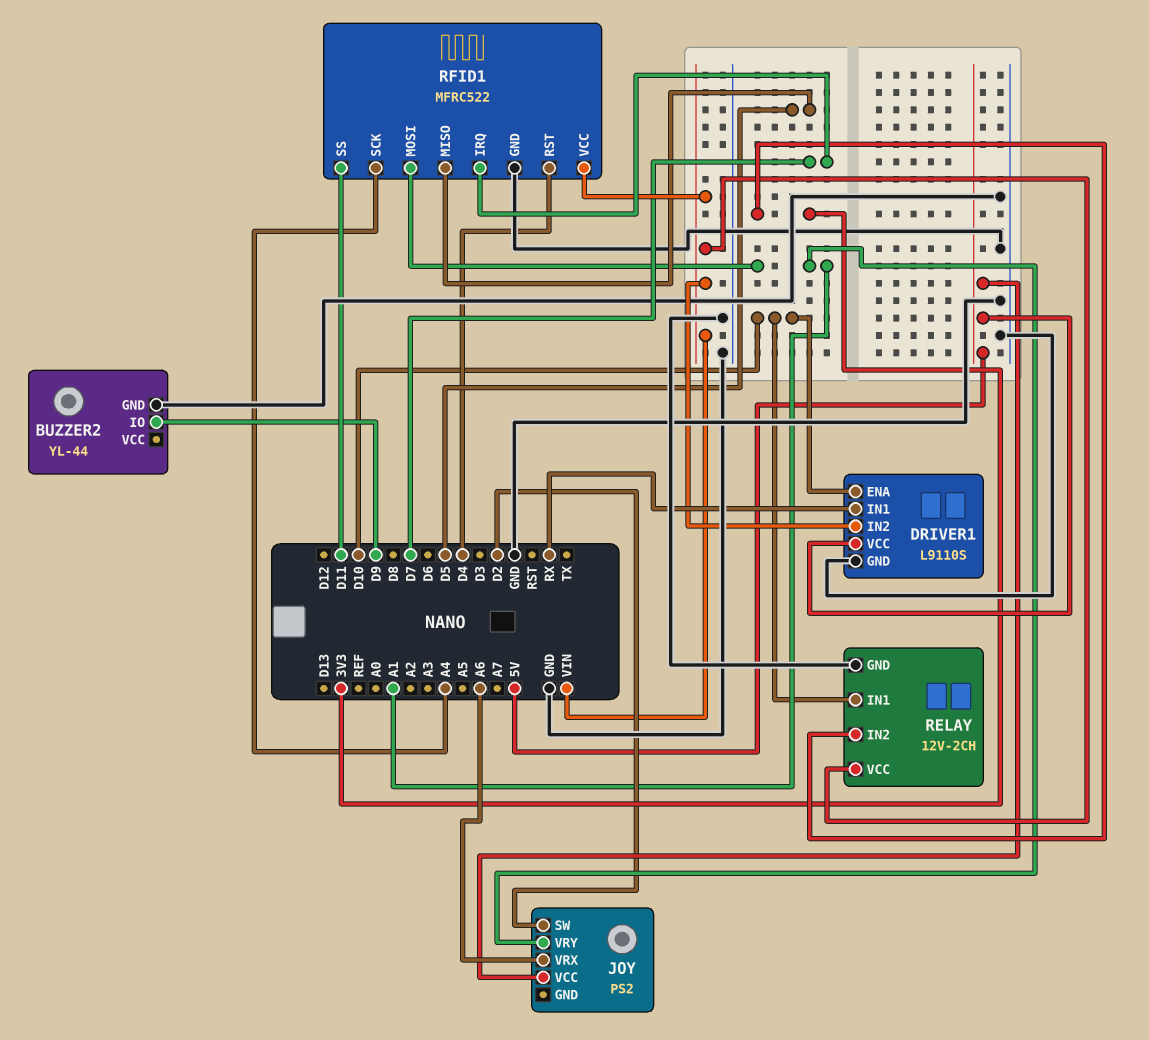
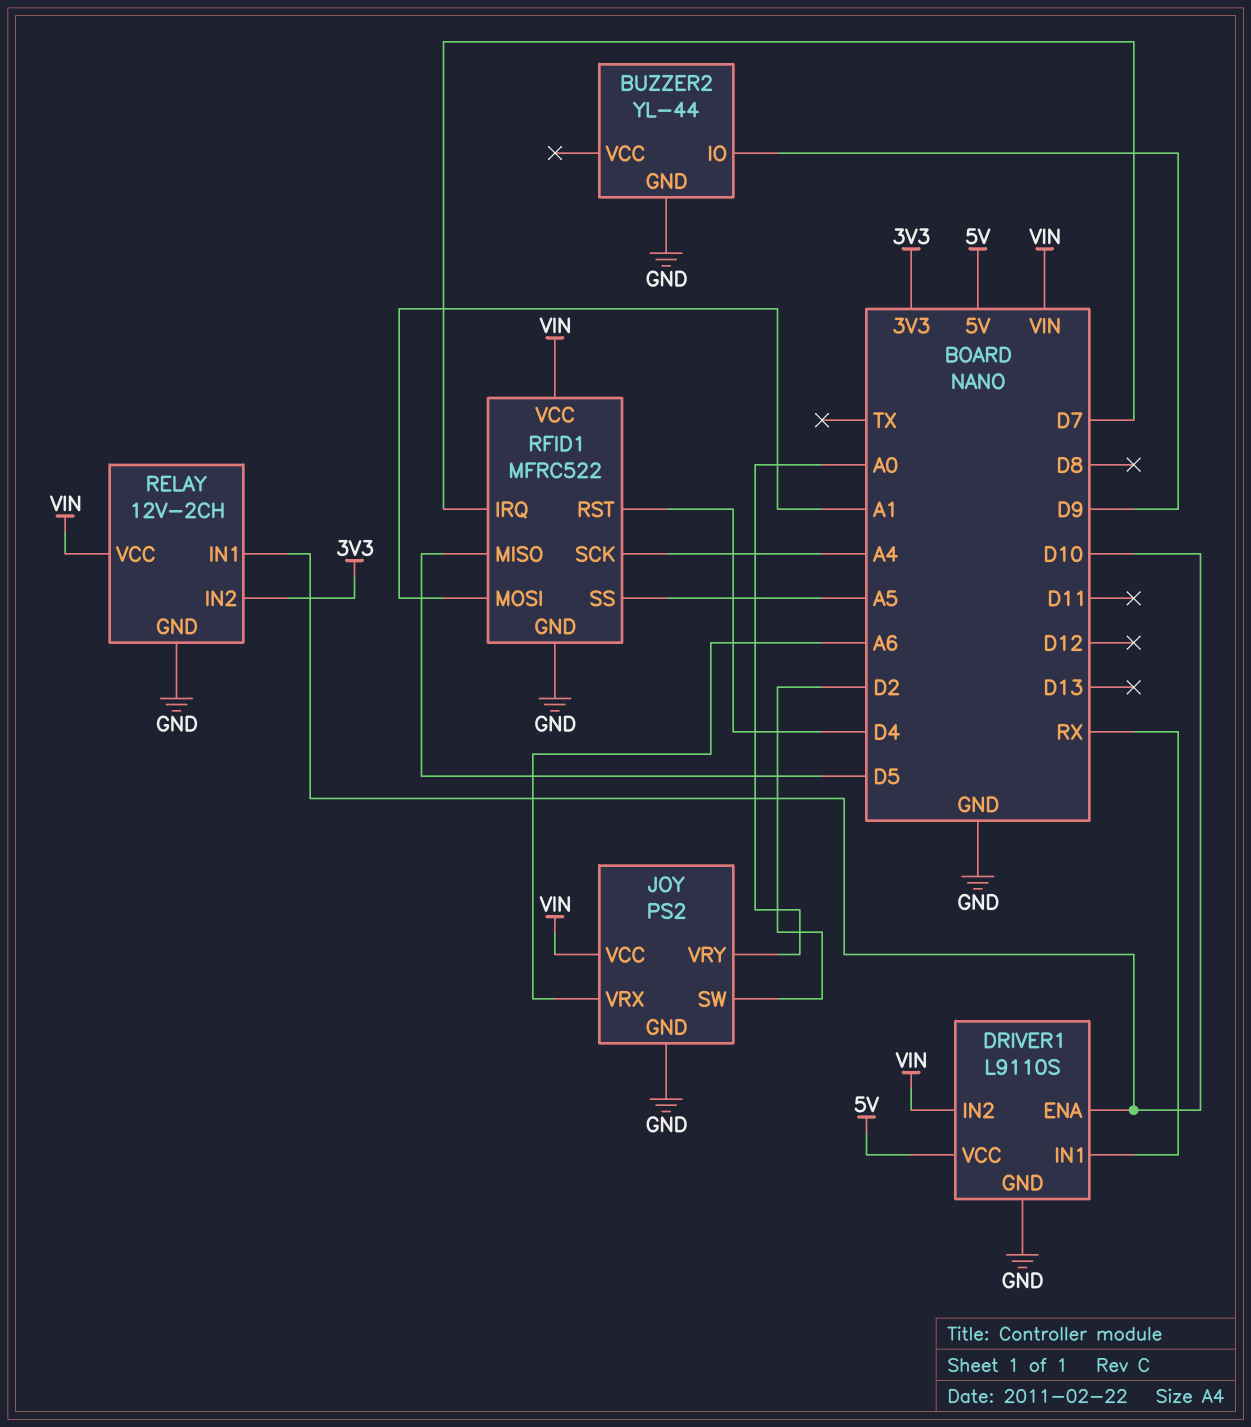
JOY pin GND: none -> GND
JOY pin VCC: 5V -> VIN
JOY pin VRY: A1 -> A0
RFID1 pin SS: D11 -> A5

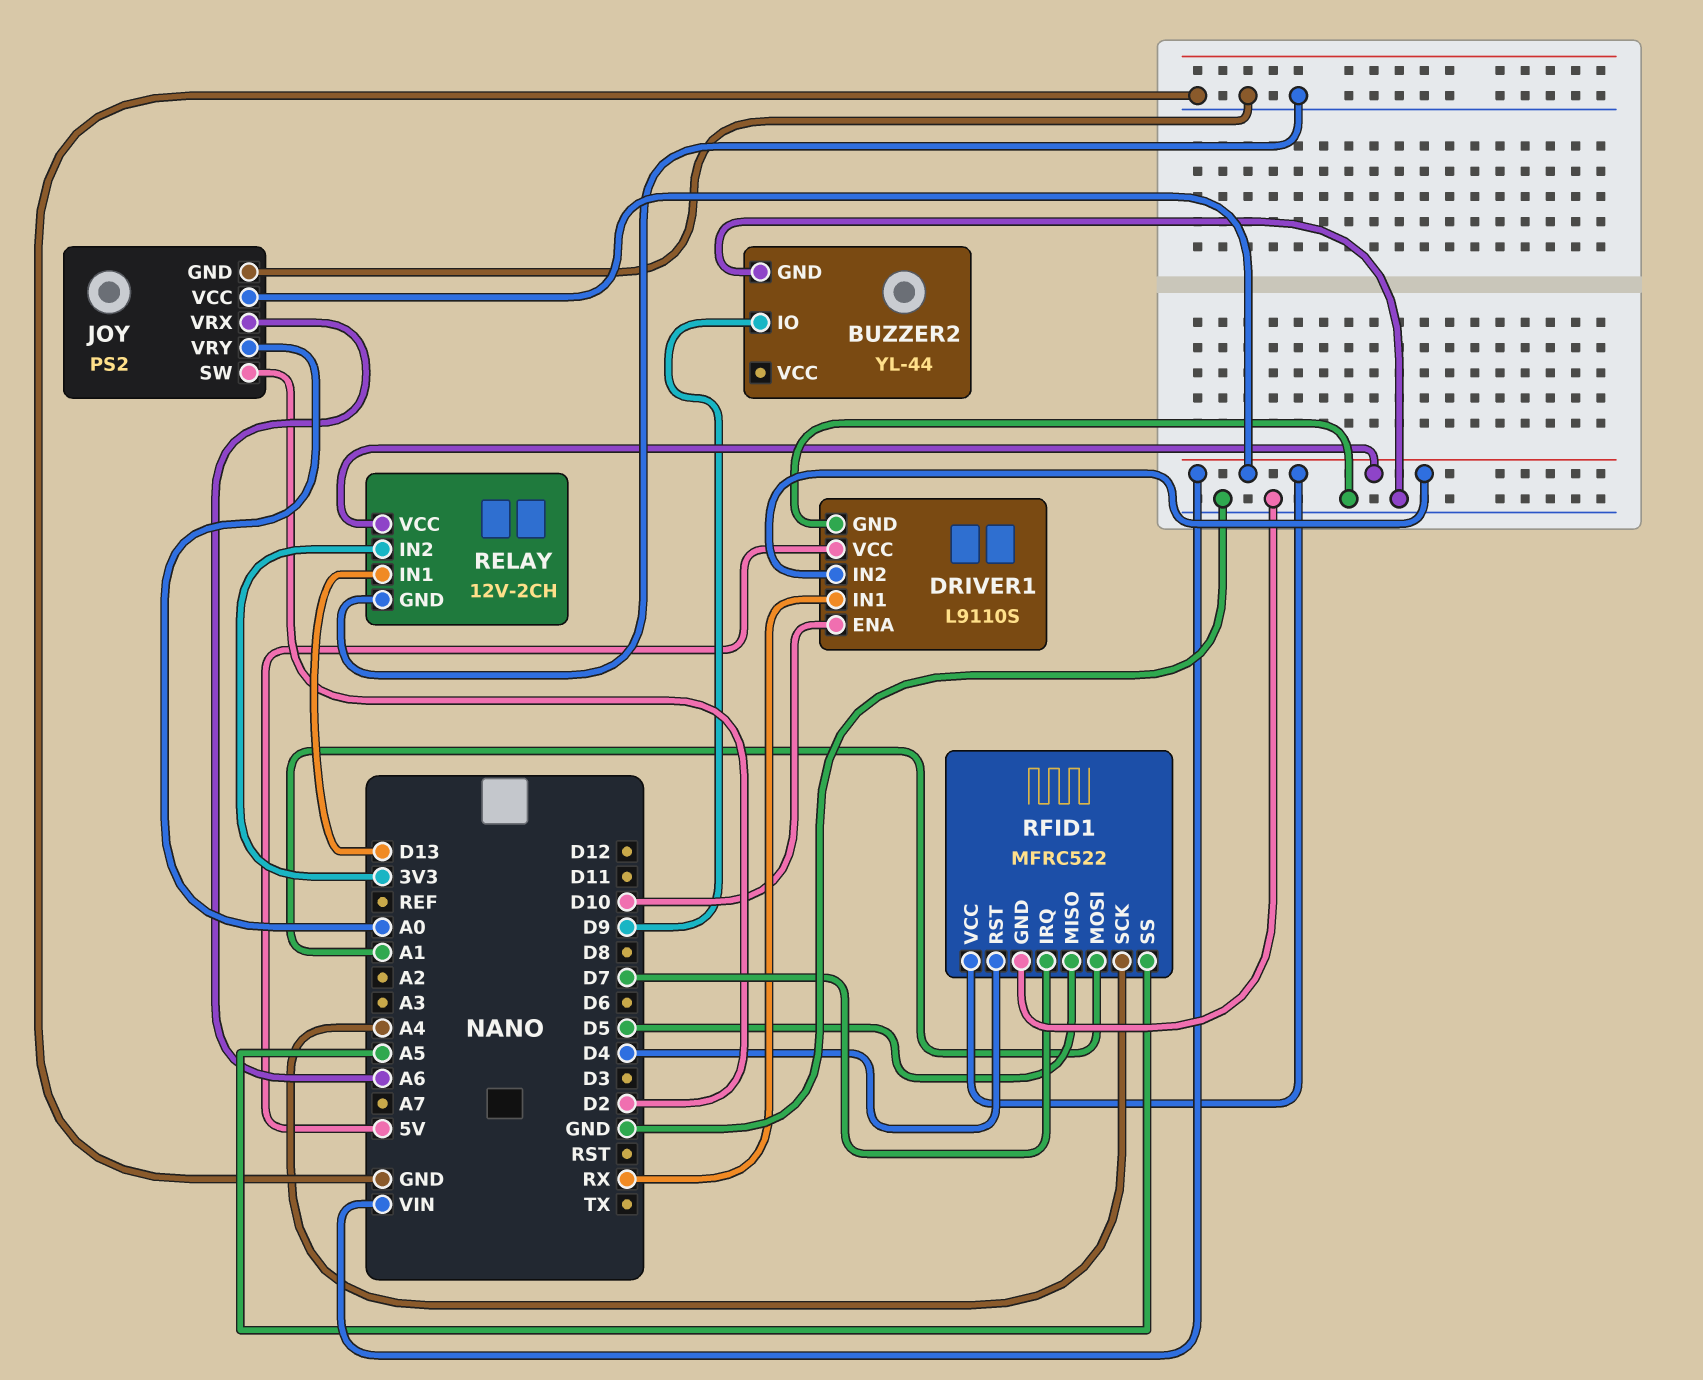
RELAY pin IN1: D10 -> D13

